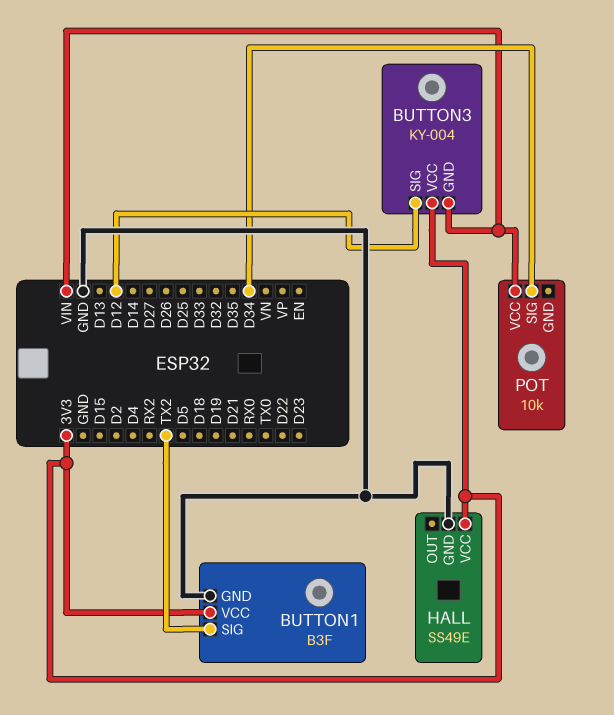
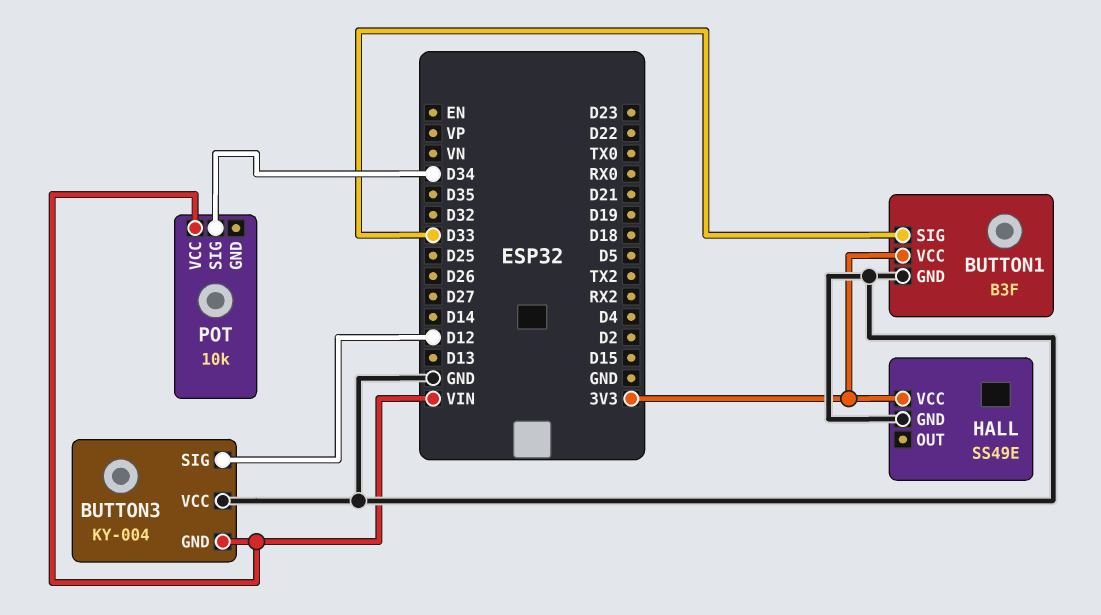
BUTTON1 pin SIG: TX2 -> D33
BUTTON3 pin VCC: 3V3 -> GND

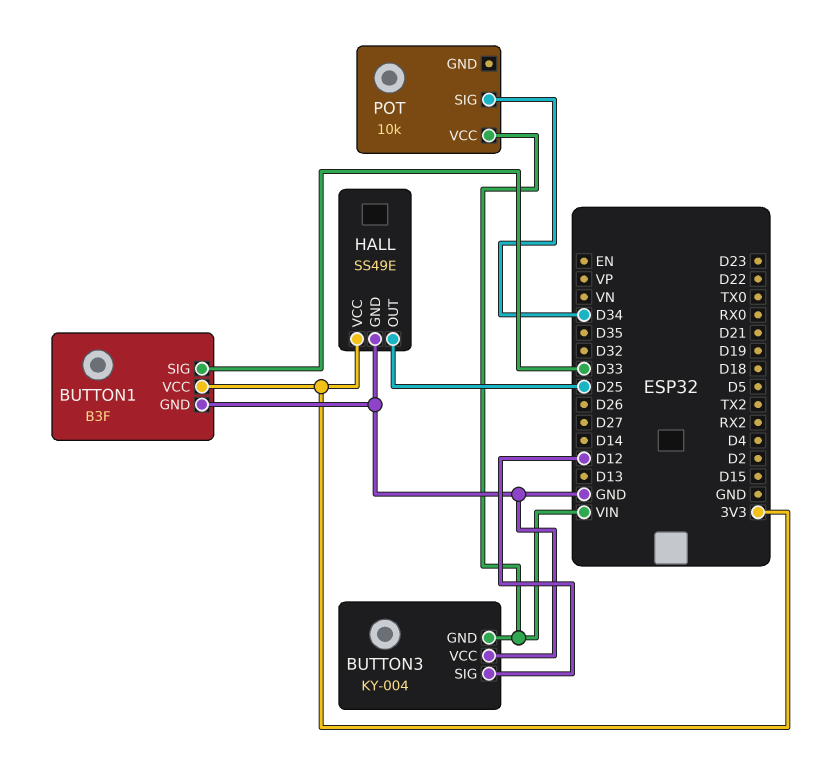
HALL pin OUT: none -> D25

